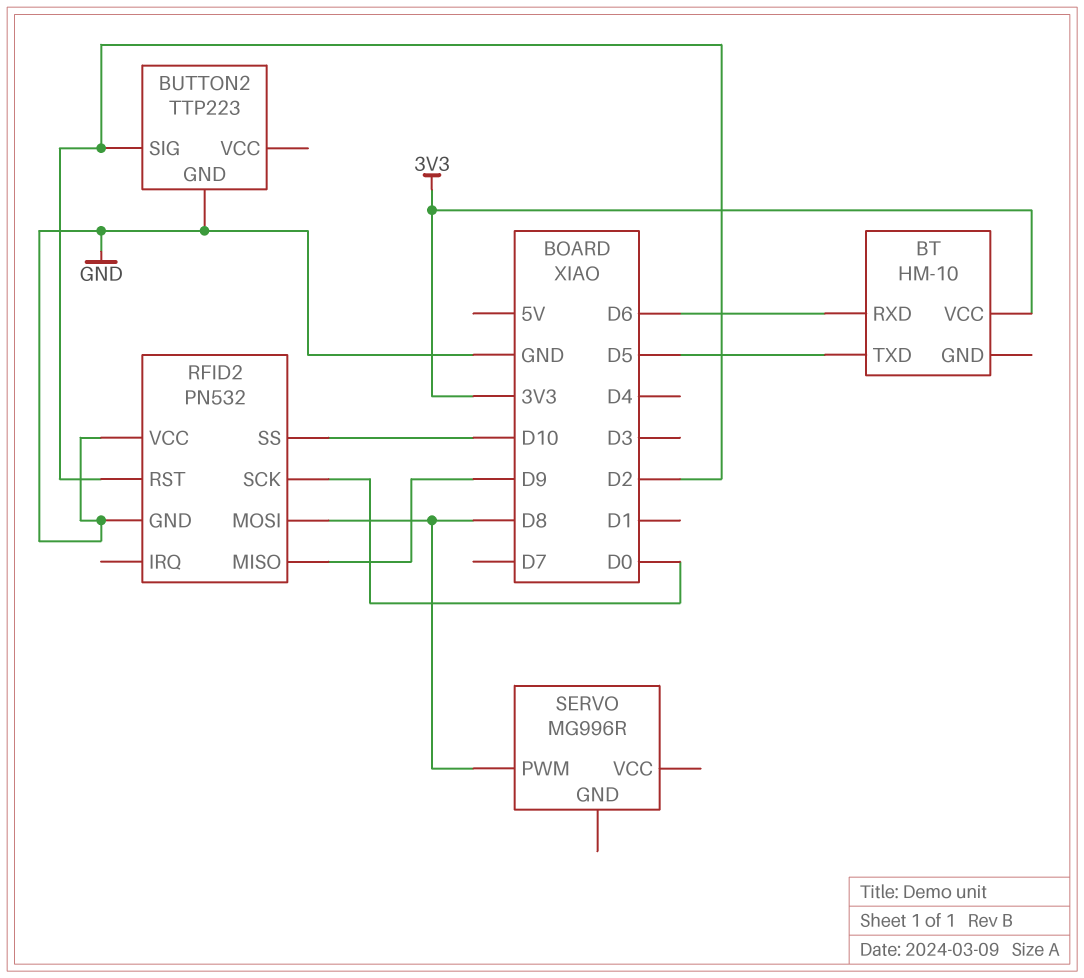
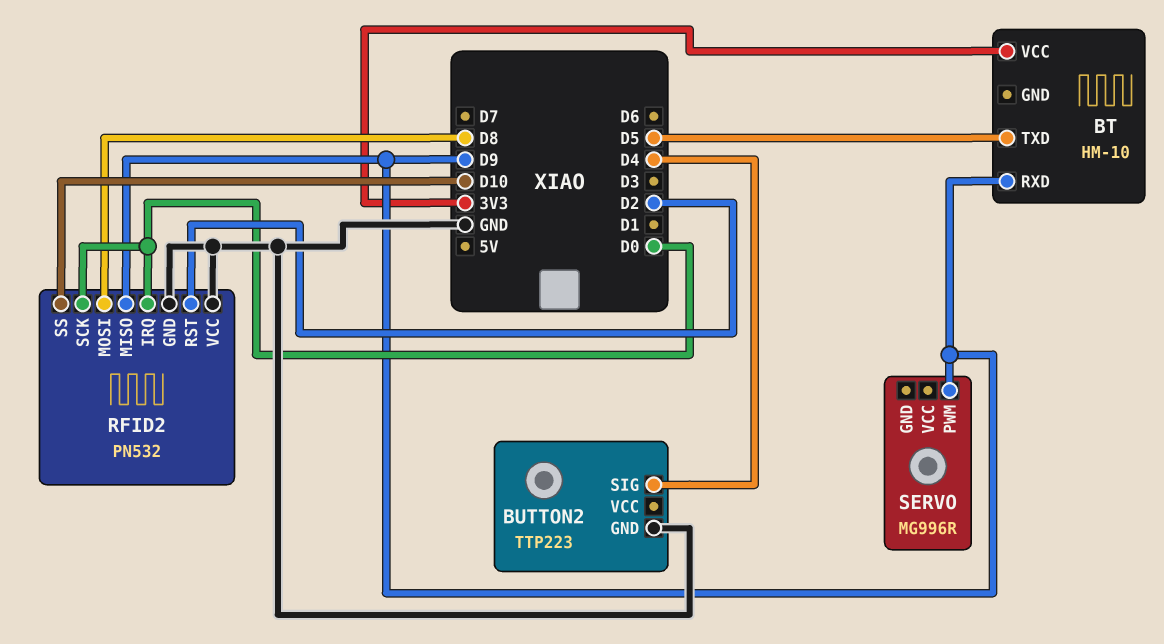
BT pin RXD: D6 -> D9
BUTTON2 pin SIG: D2 -> D4
RFID2 pin IRQ: none -> D0
SERVO pin PWM: D8 -> D9

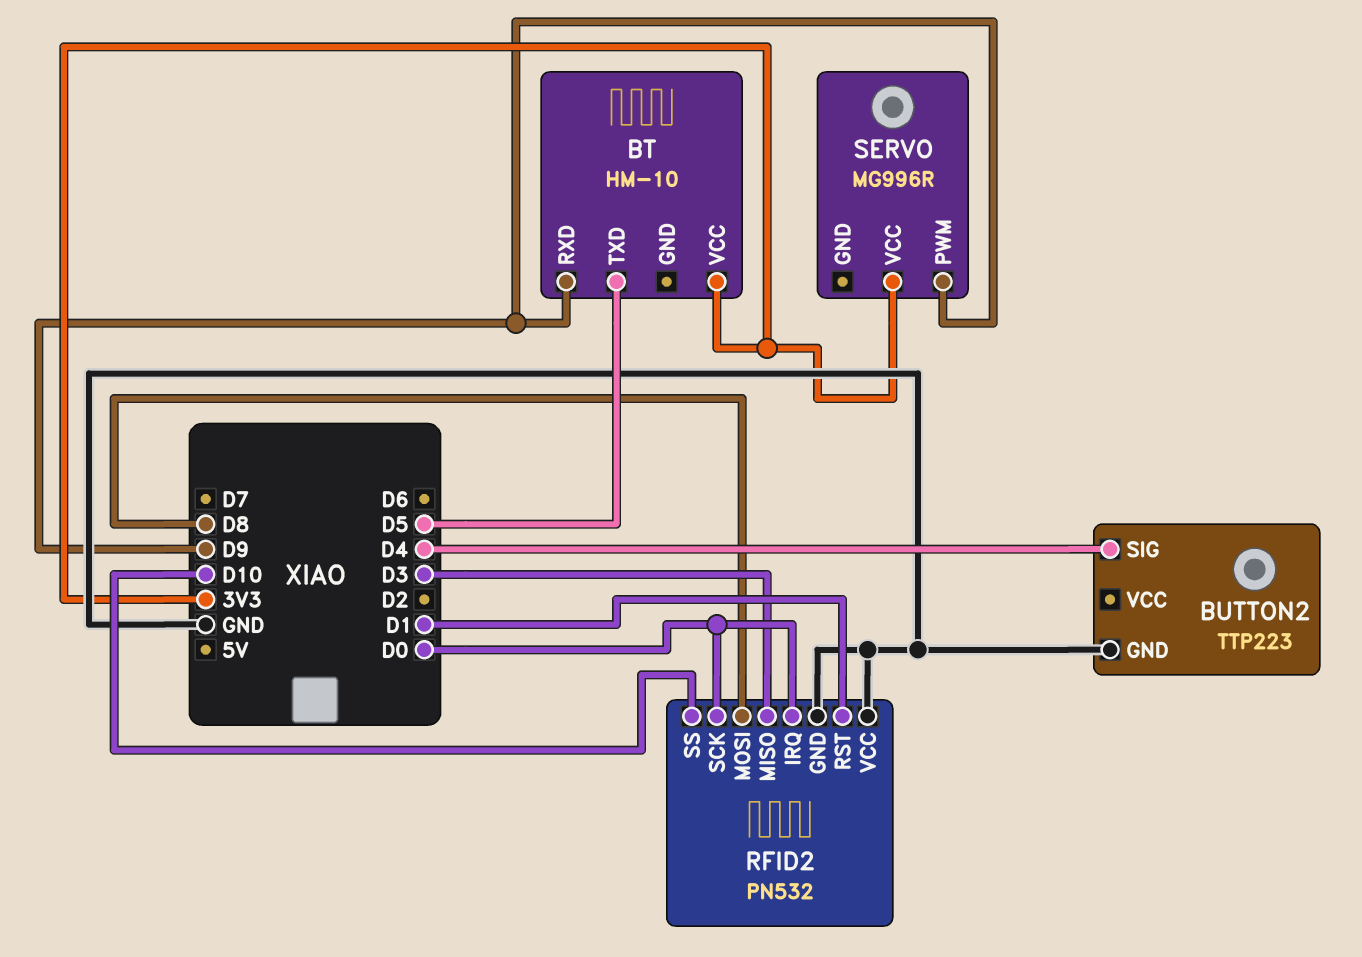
RFID2 pin MISO: D9 -> D3
RFID2 pin RST: D2 -> D1
SERVO pin VCC: none -> 3V3

